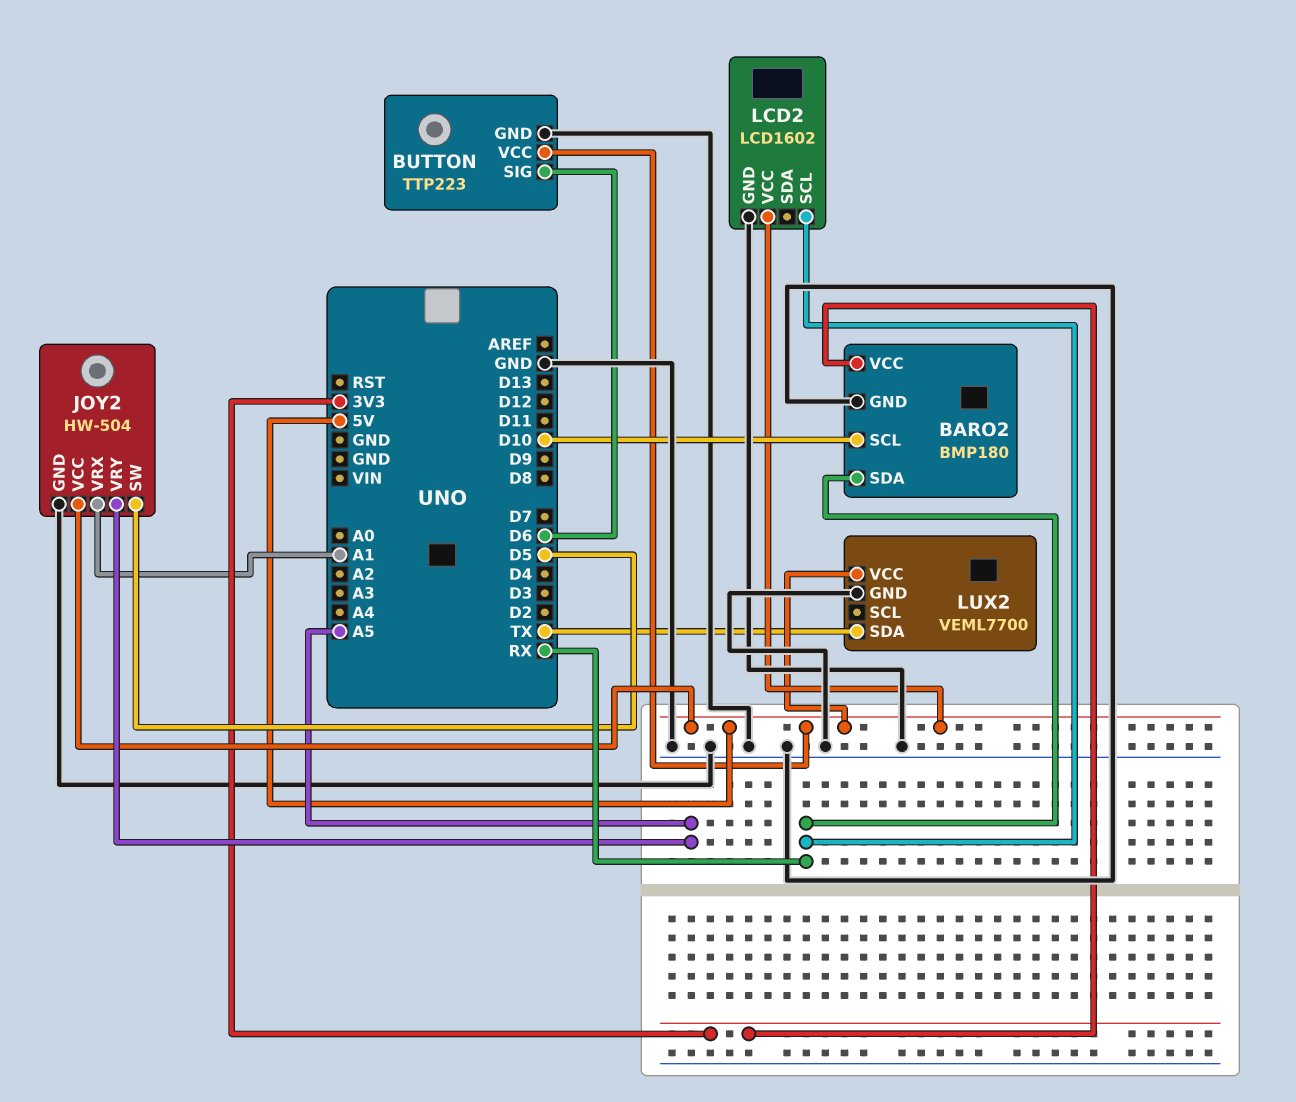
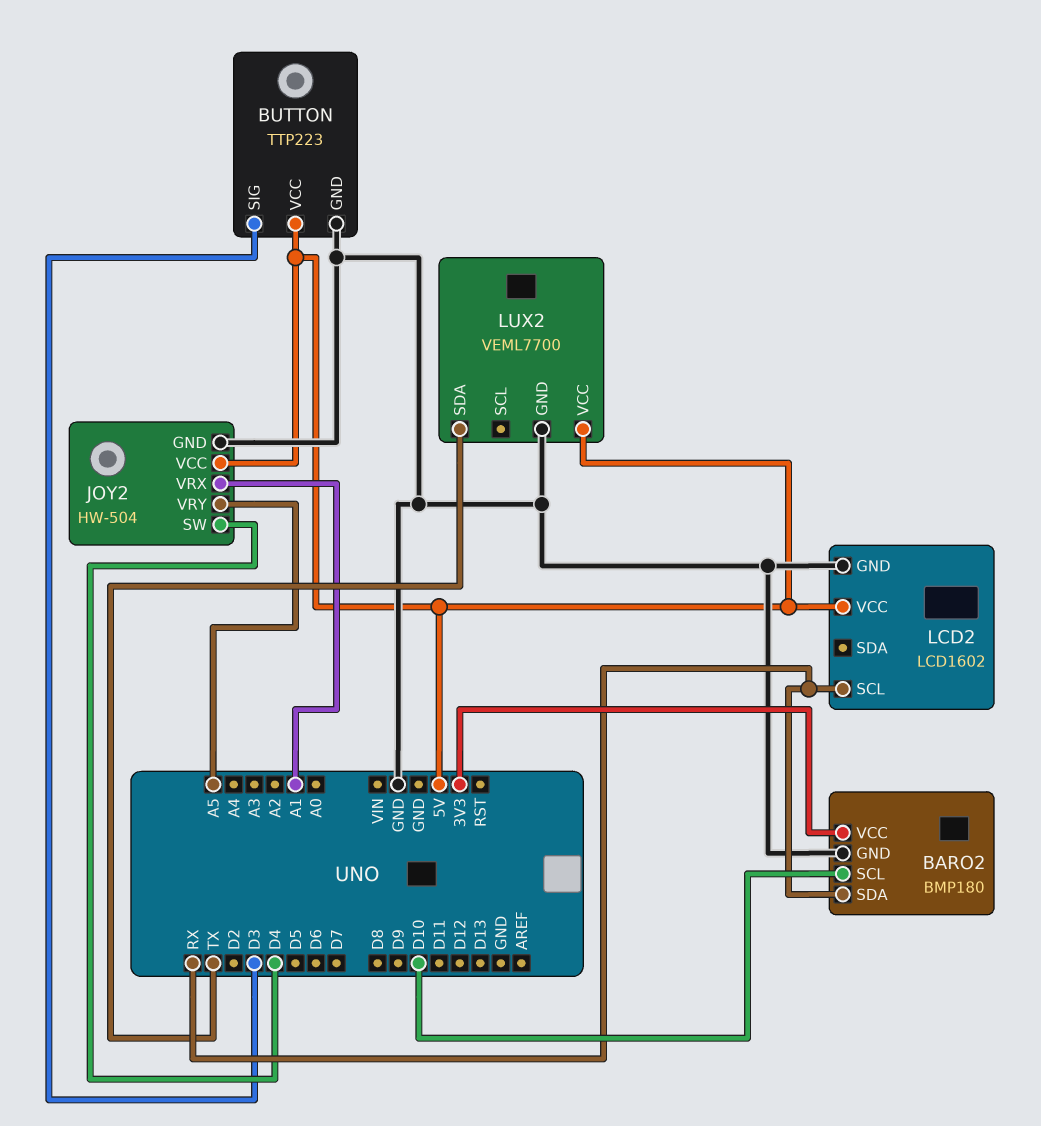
BUTTON pin SIG: D6 -> D3
JOY2 pin SW: D5 -> D4

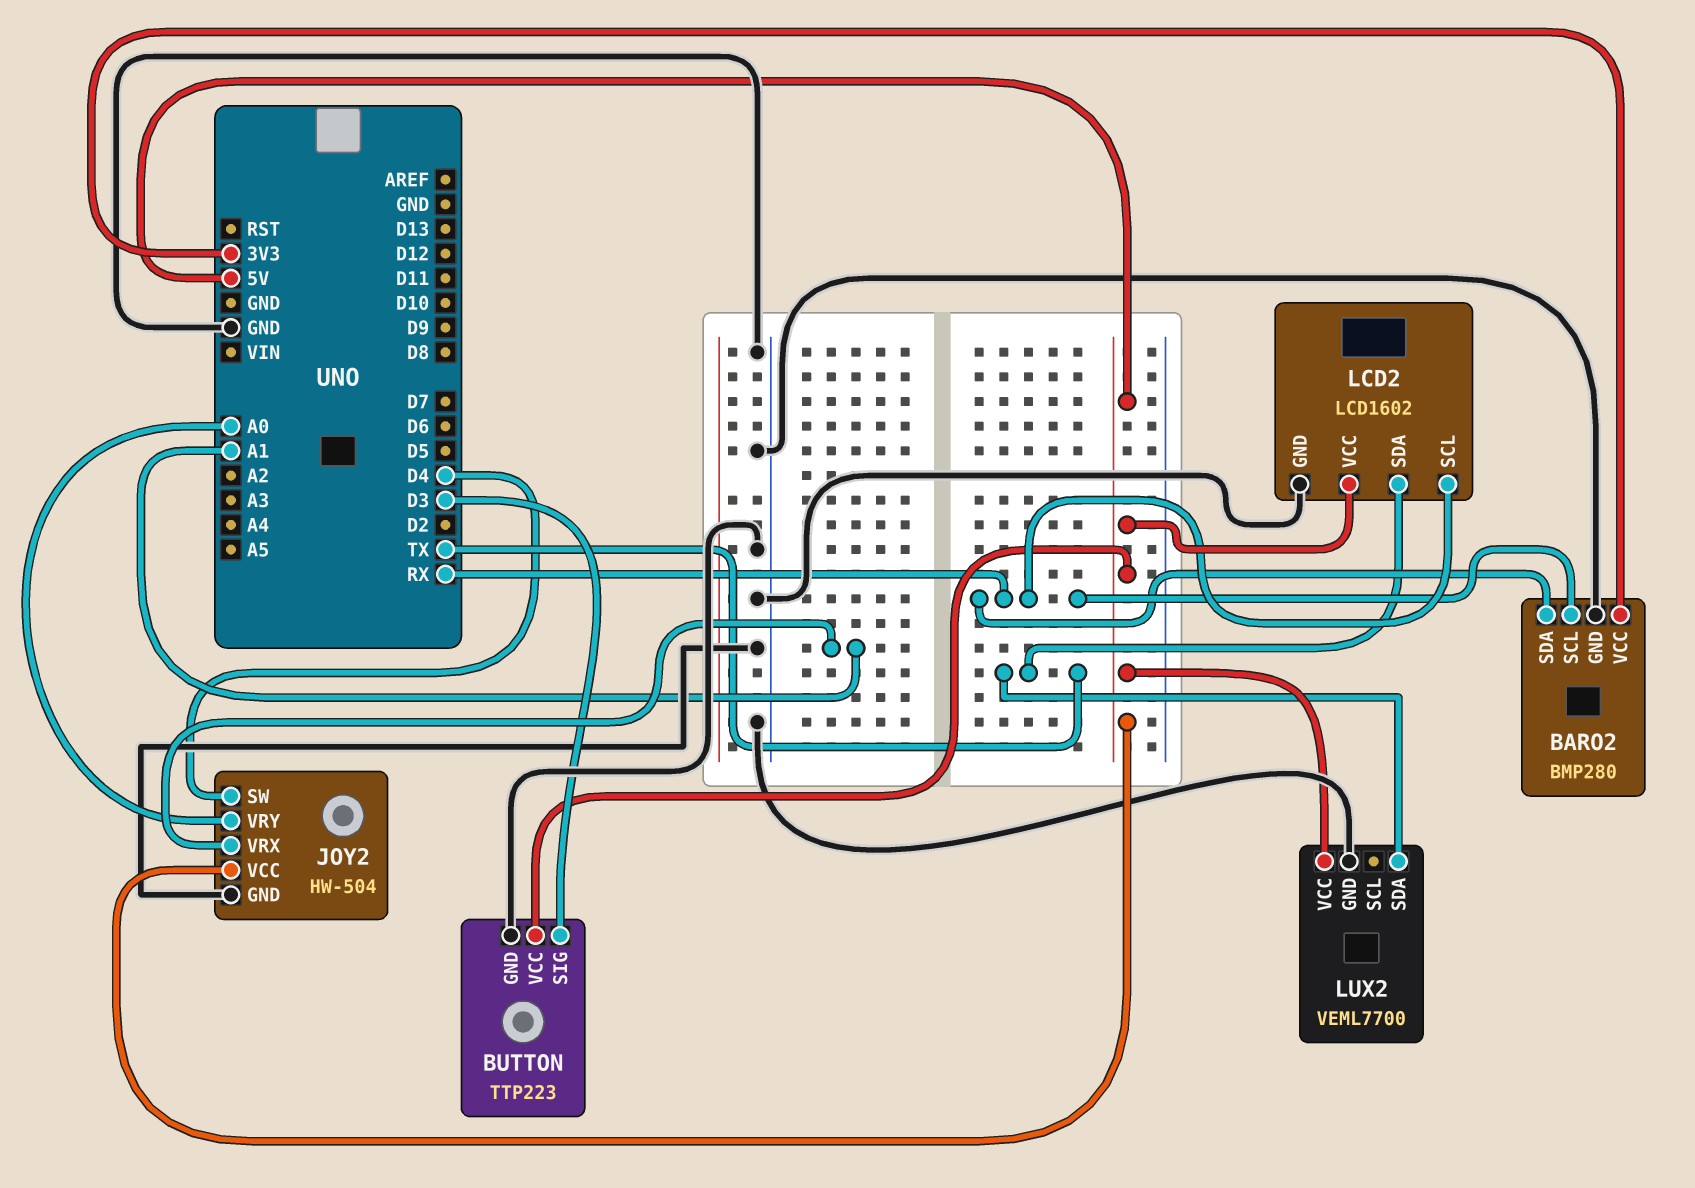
BARO2: BMP180 -> BMP280
BARO2 pin SCL: D10 -> RX
JOY2 pin VRY: A5 -> A0
LCD2 pin SDA: none -> TX

